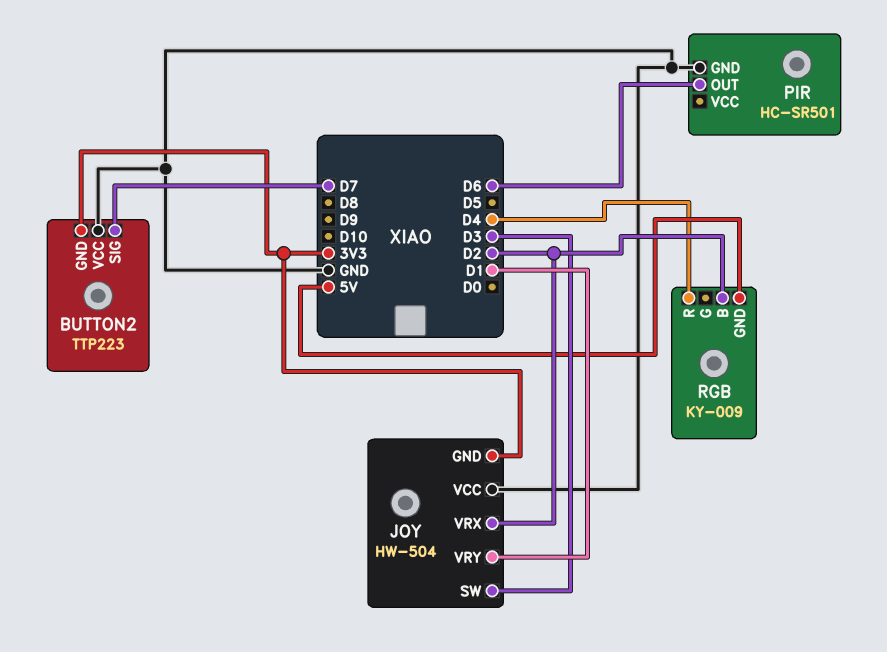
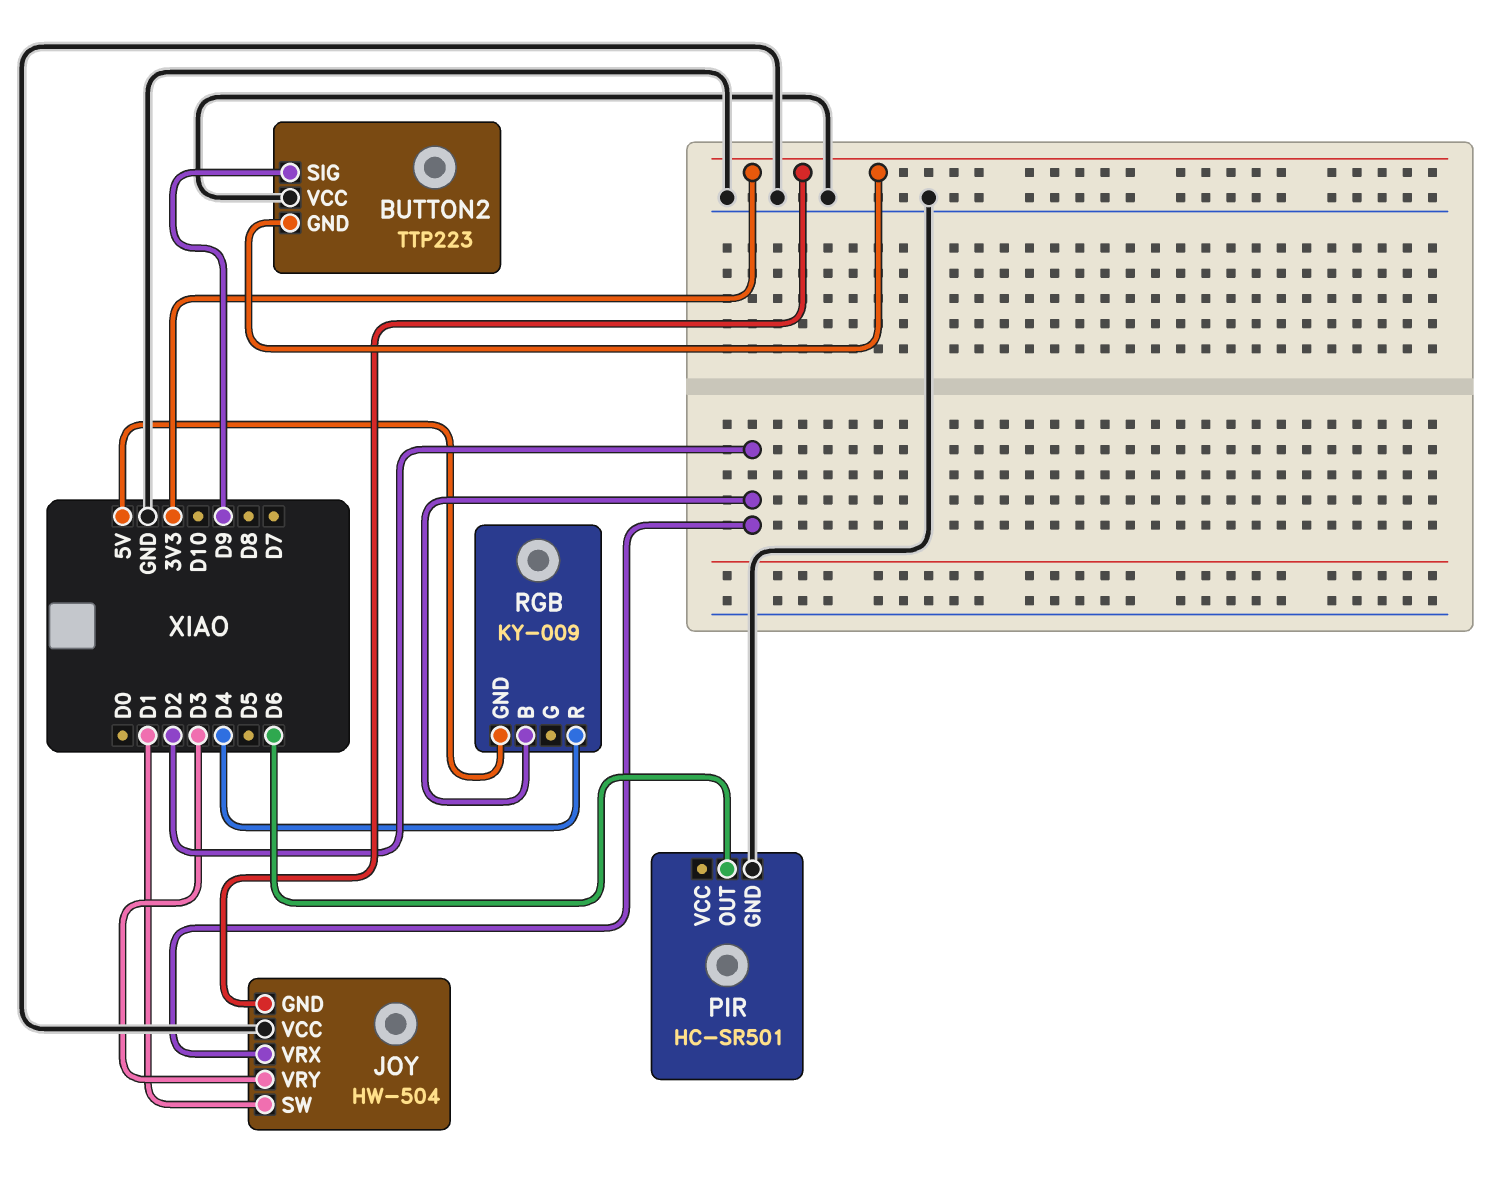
BUTTON2 pin SIG: D7 -> D9
JOY pin SW: D3 -> D1
JOY pin VRY: D1 -> D3

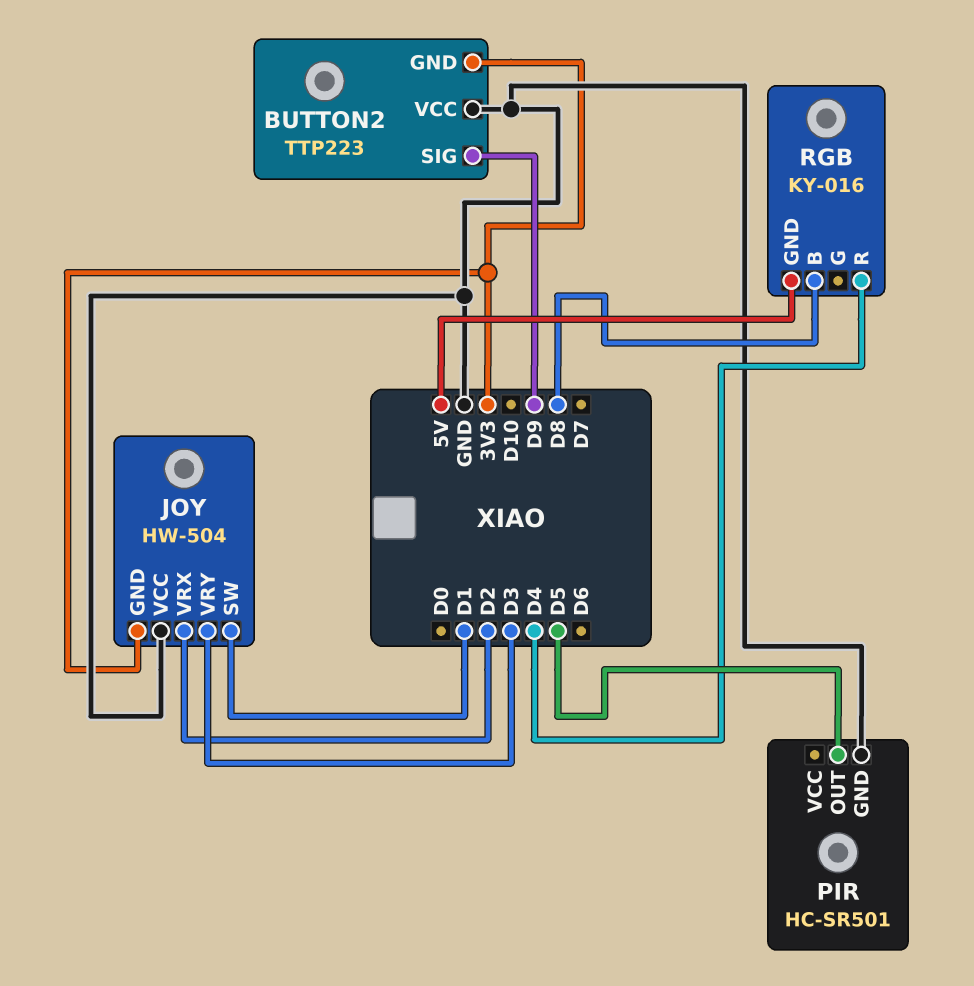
PIR pin OUT: D6 -> D5
RGB: KY-009 -> KY-016
RGB pin B: D2 -> D8

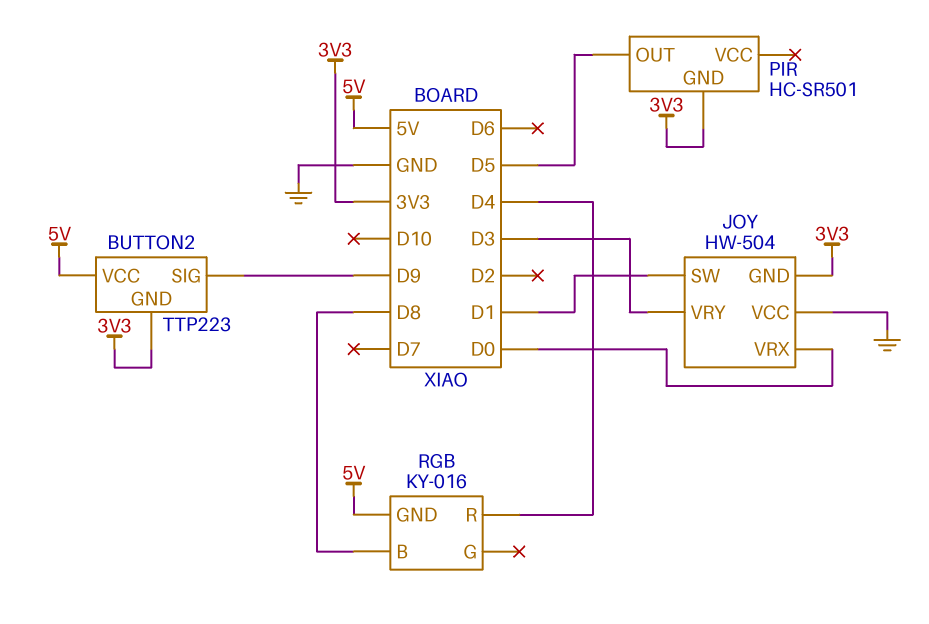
BUTTON2 pin VCC: GND -> 5V
JOY pin VRX: D2 -> D0
PIR pin GND: GND -> 3V3

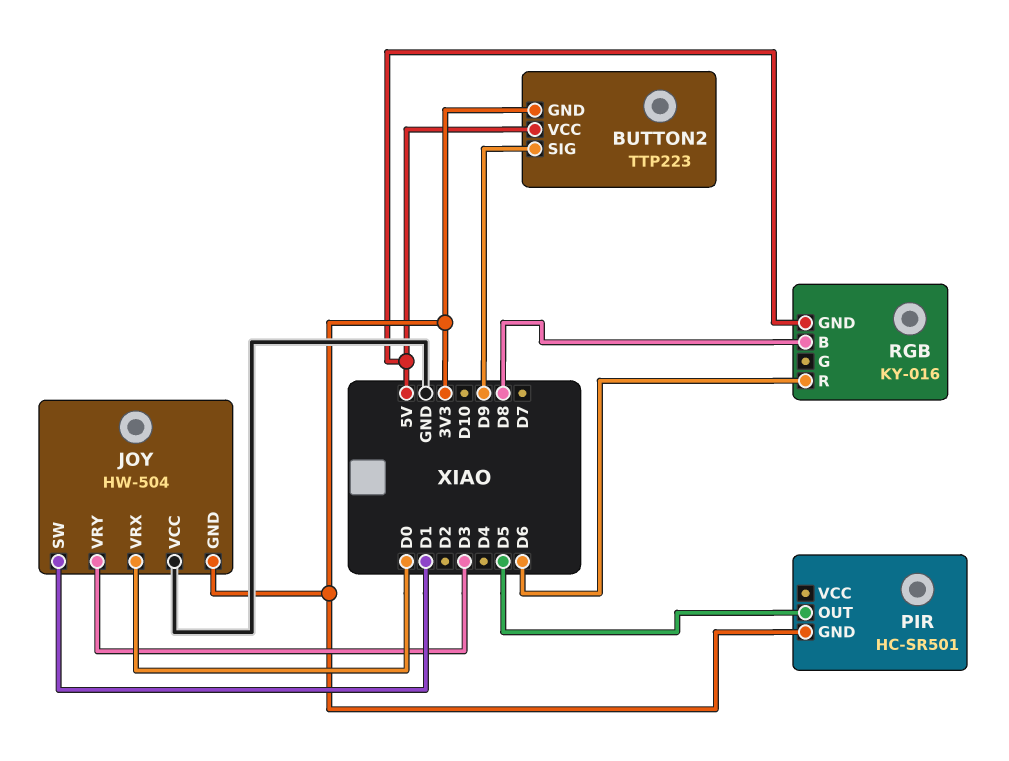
RGB pin R: D4 -> D6

